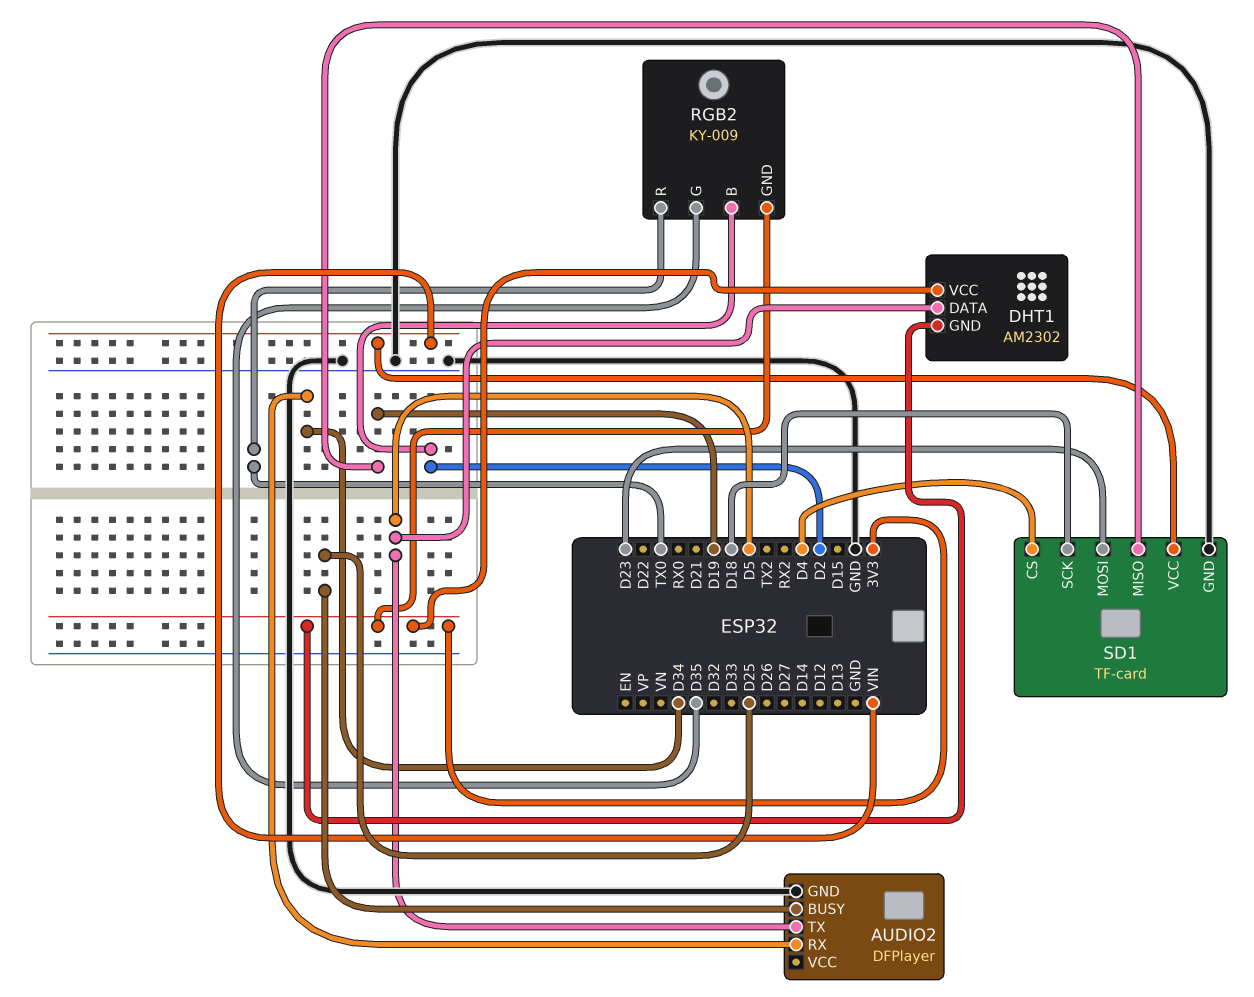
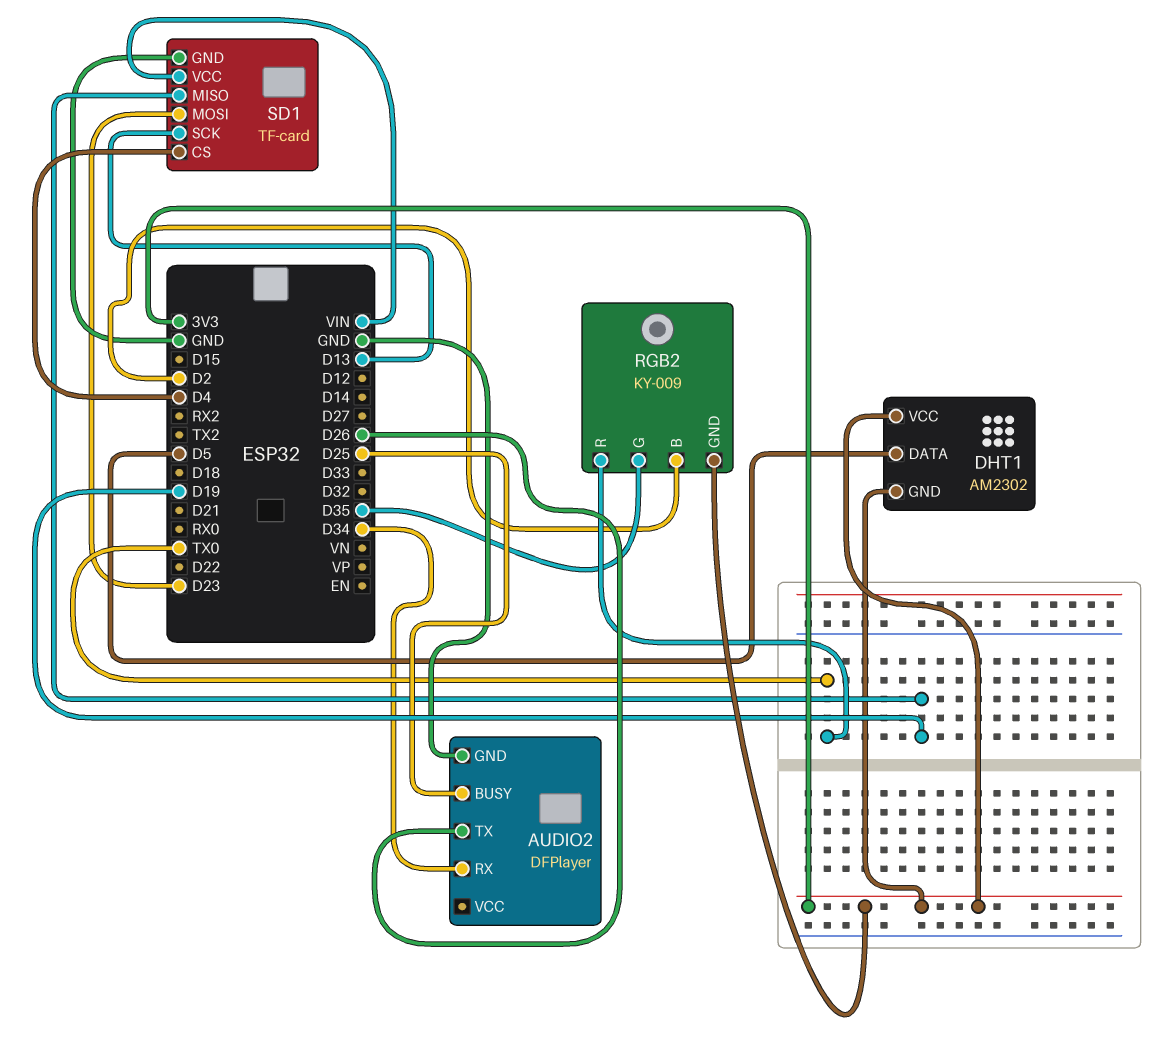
AUDIO2 pin TX: D5 -> D26
SD1 pin SCK: D18 -> D13

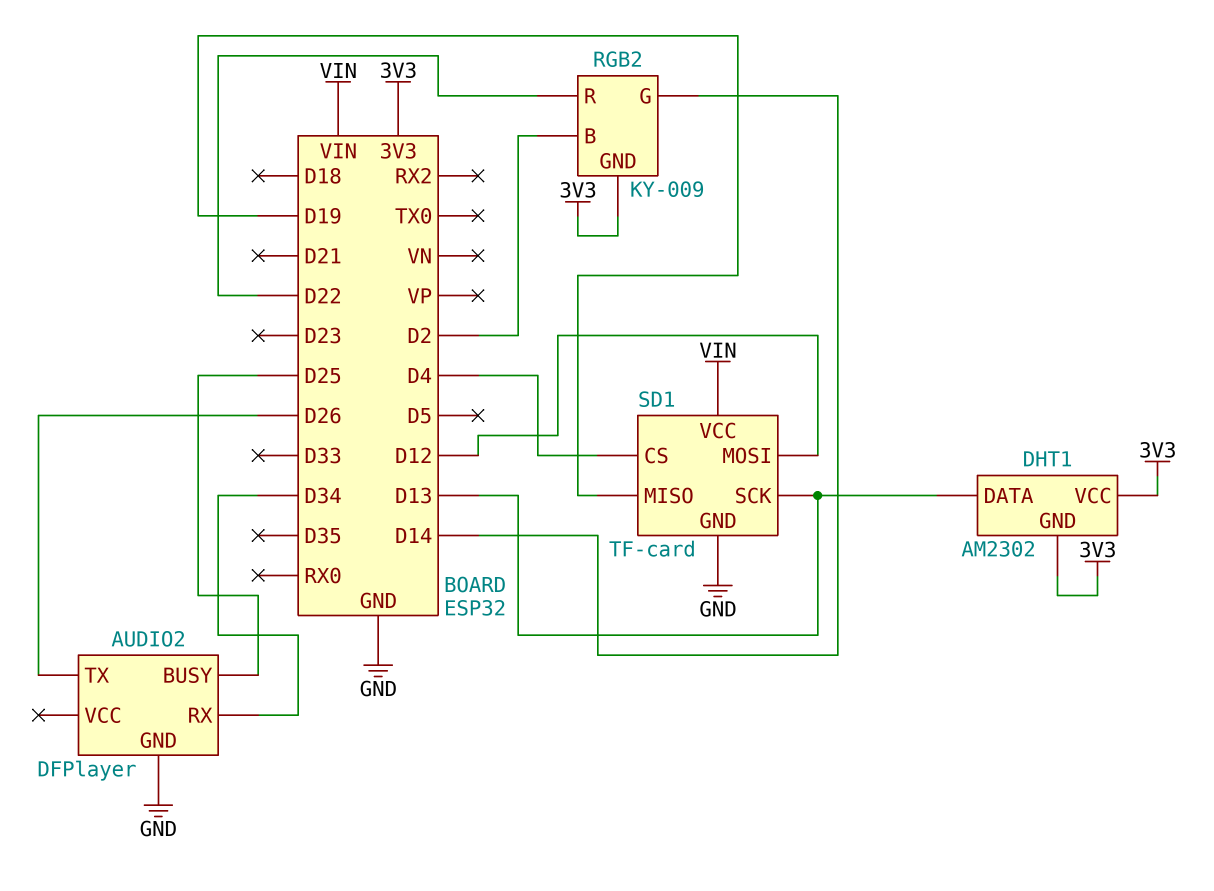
DHT1 pin DATA: D5 -> D13
RGB2 pin G: D35 -> D14
RGB2 pin R: TX0 -> D22
SD1 pin MOSI: D23 -> D12

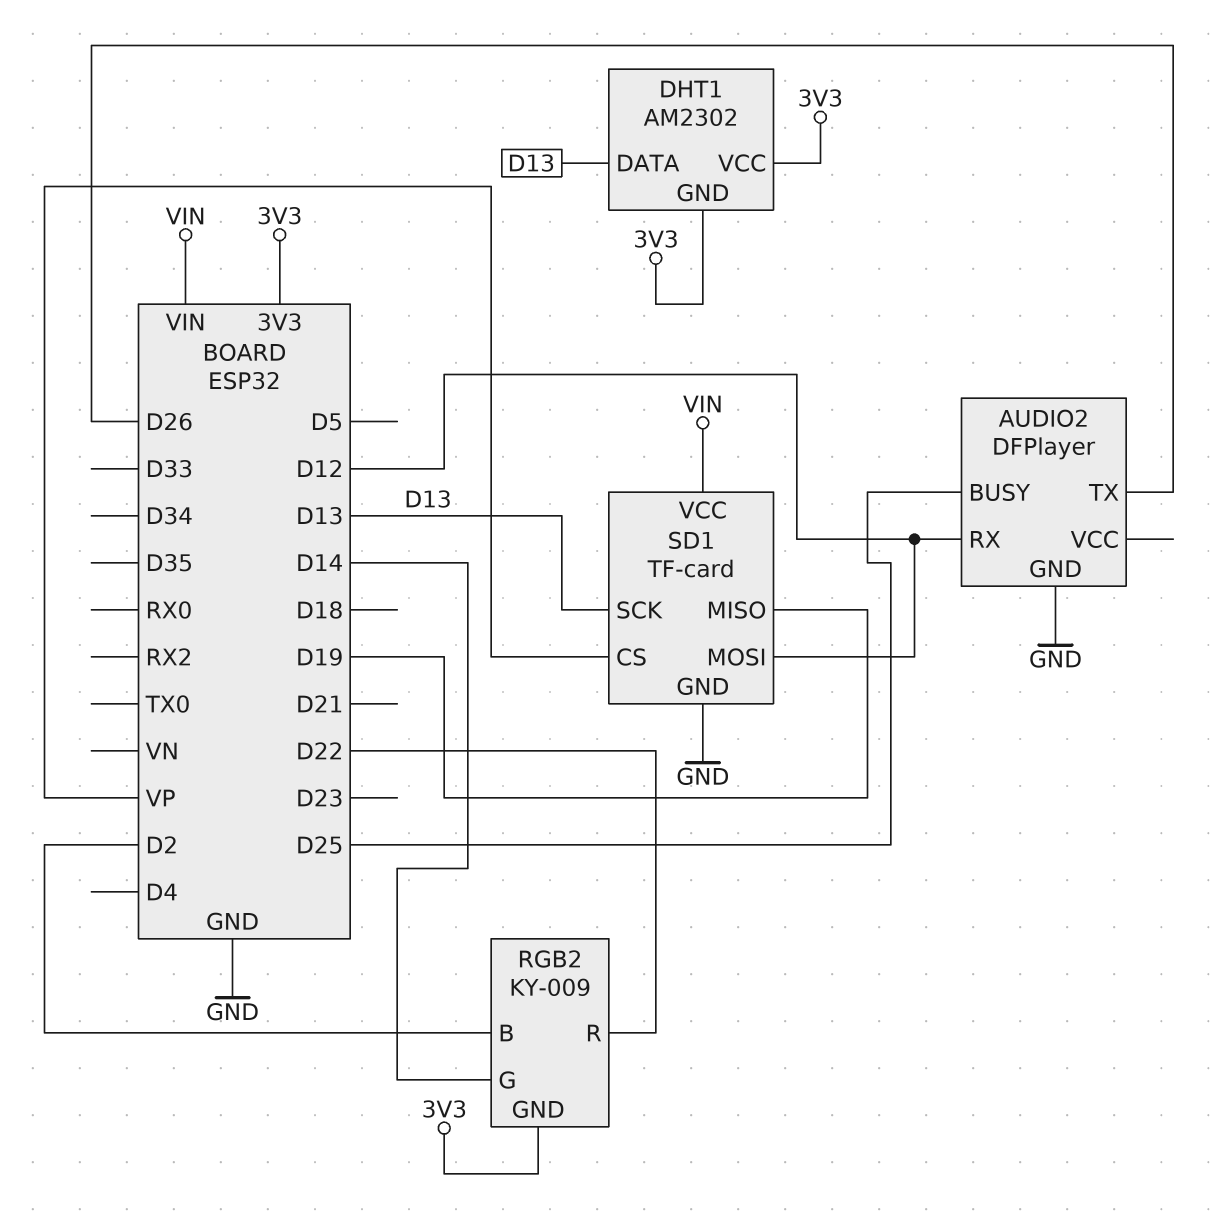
AUDIO2 pin RX: D34 -> D12
SD1 pin CS: D4 -> VP

